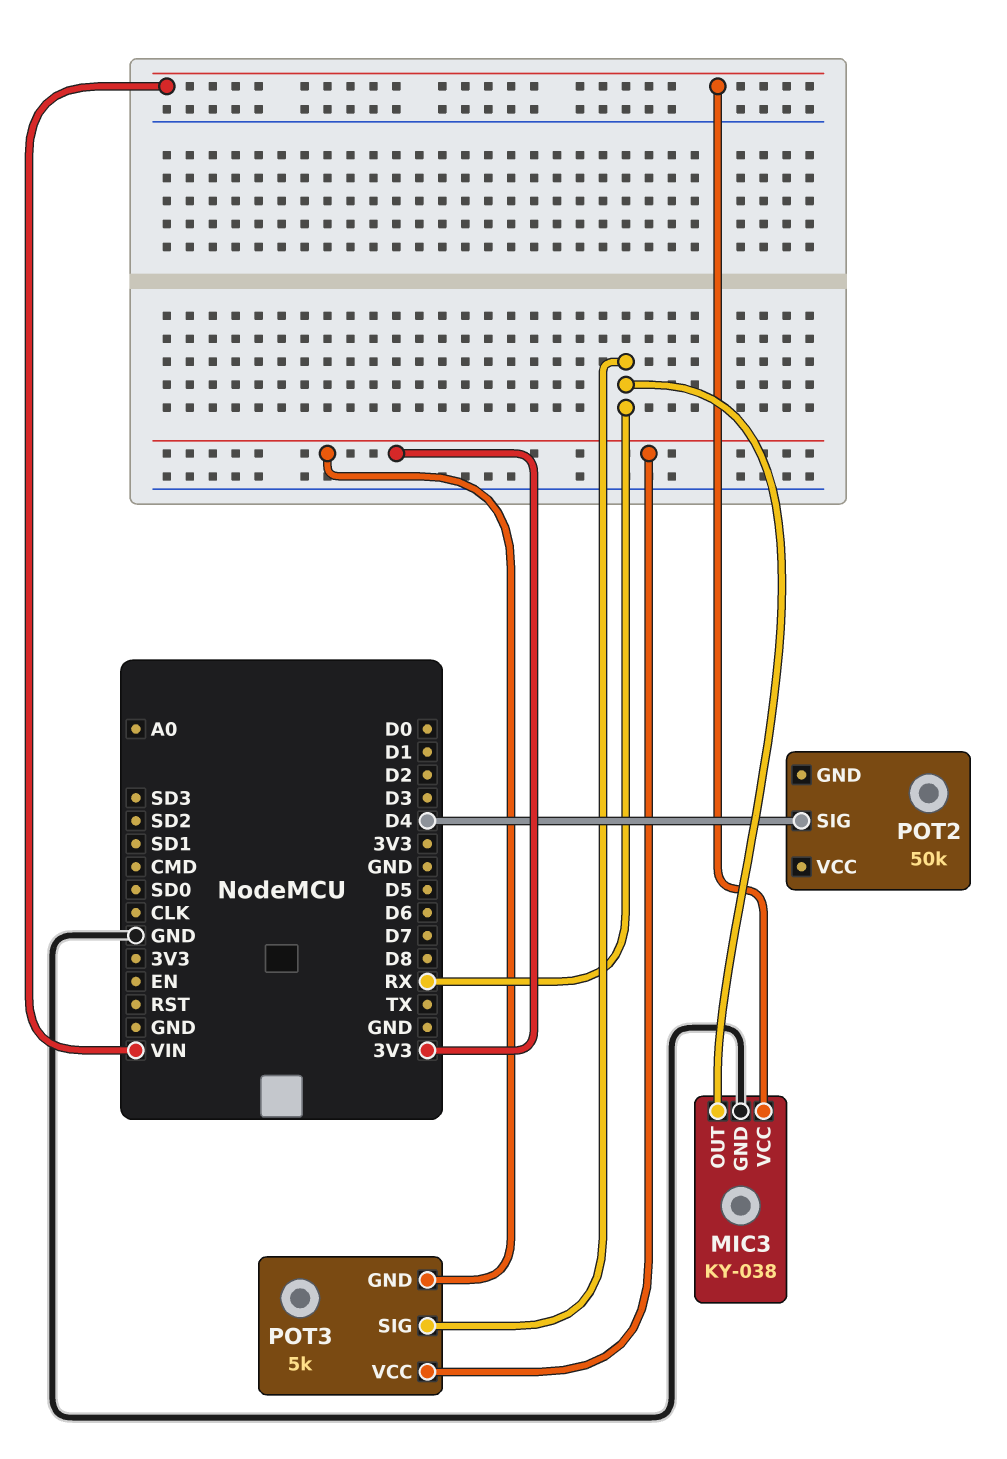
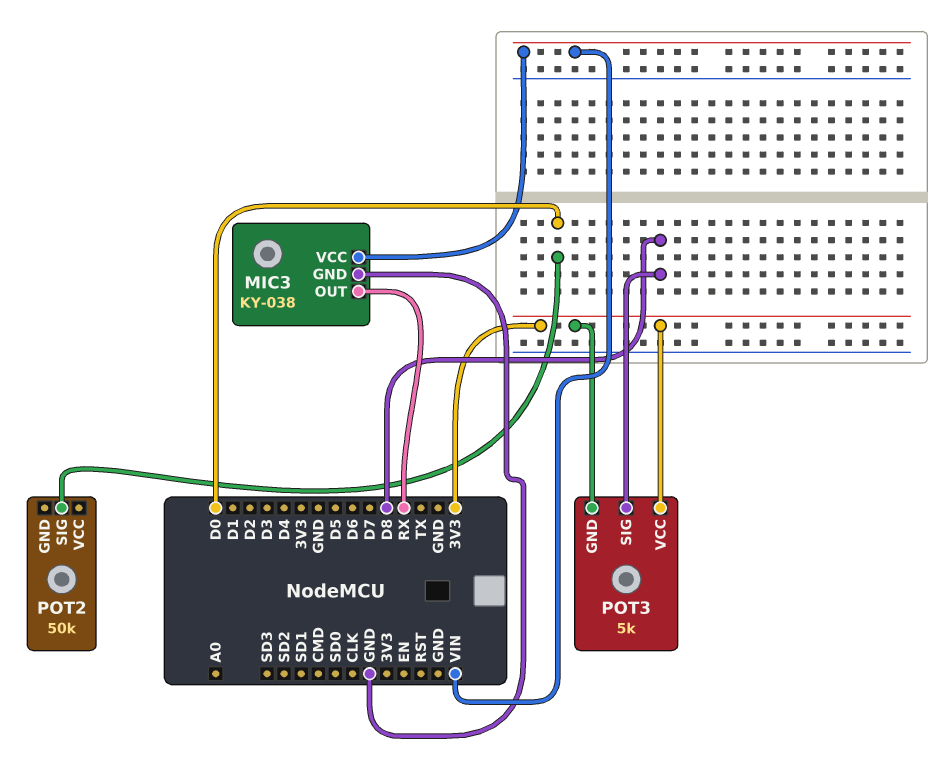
POT2 pin SIG: D4 -> D0
POT3 pin SIG: RX -> D8

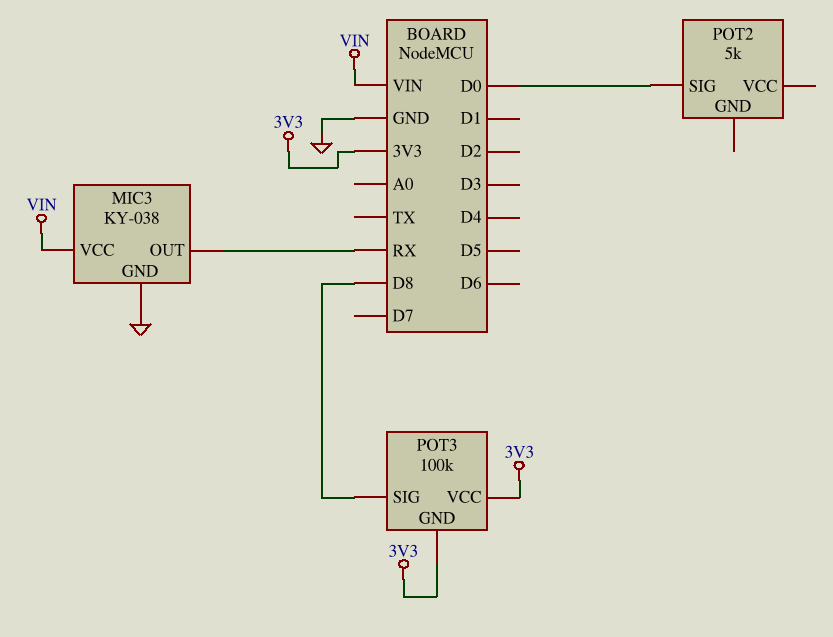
POT2: 50k -> 5k
POT3: 5k -> 100k

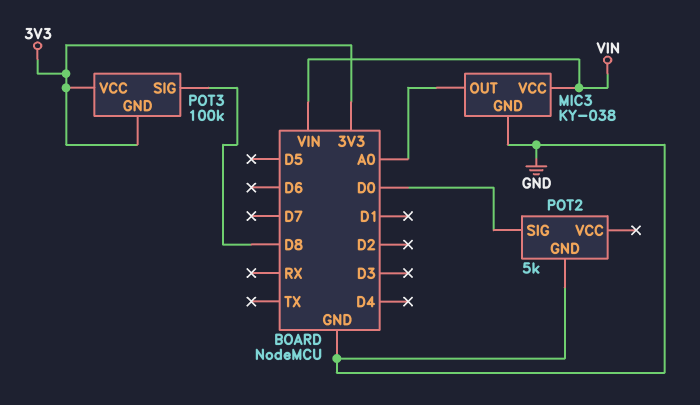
MIC3 pin OUT: RX -> A0
POT2 pin GND: none -> GND

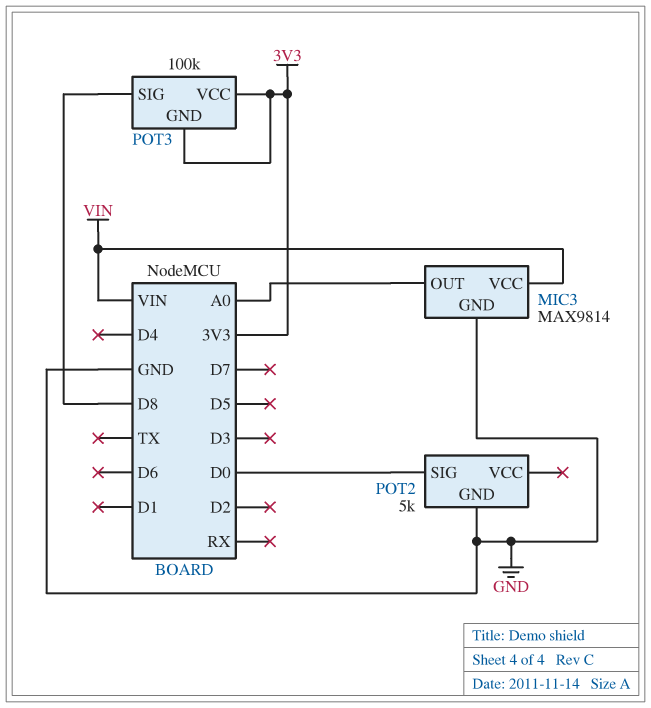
MIC3: KY-038 -> MAX9814

